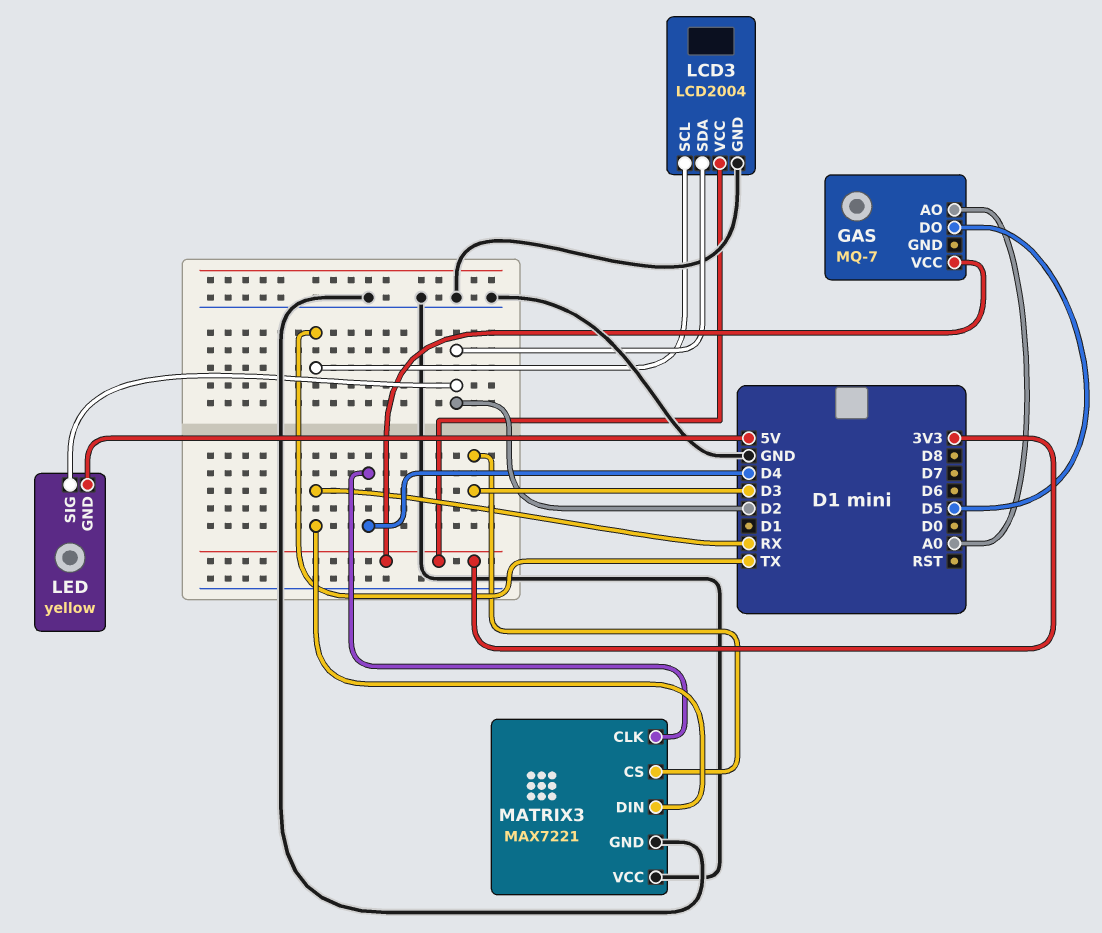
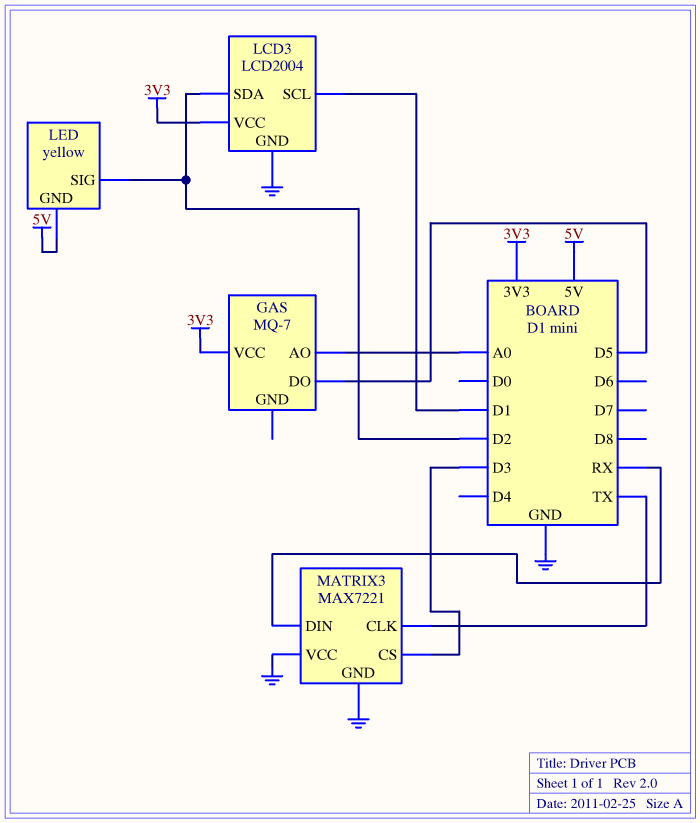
LCD3 pin SCL: TX -> D1
MATRIX3 pin CLK: D4 -> TX

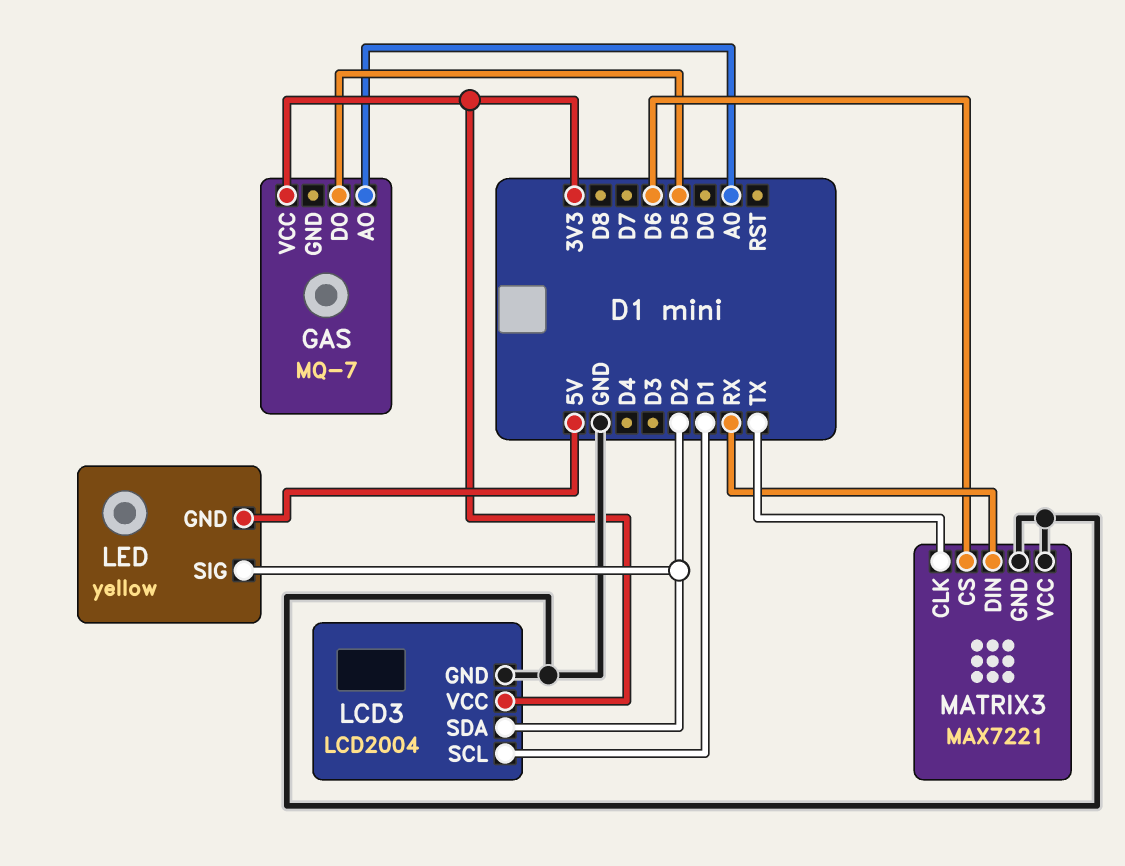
MATRIX3 pin CS: D3 -> D6

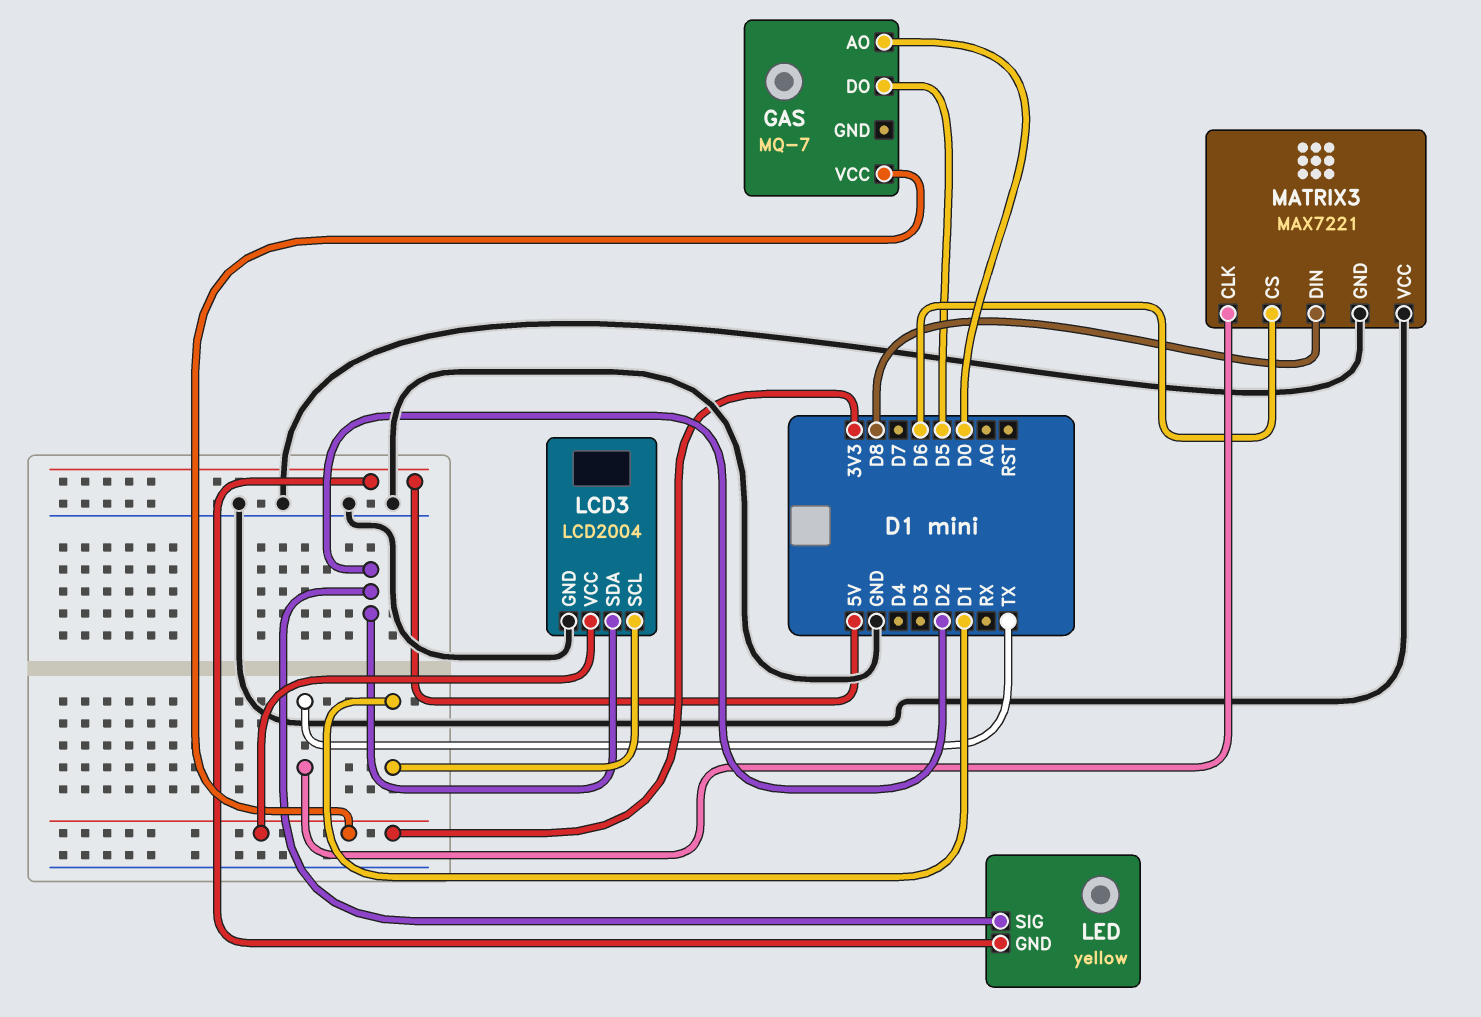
GAS pin AO: A0 -> D0
MATRIX3 pin DIN: RX -> D8

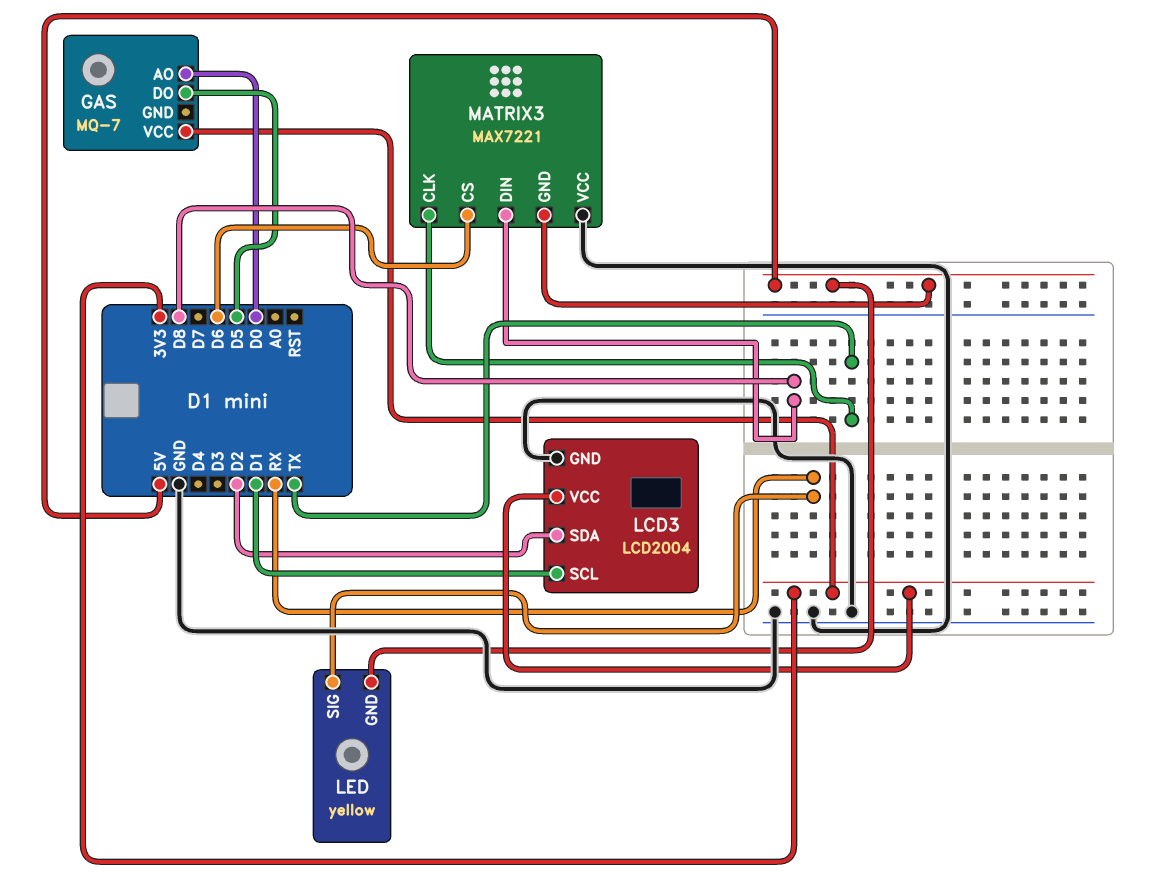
LED pin SIG: D2 -> RX
MATRIX3 pin GND: GND -> 5V

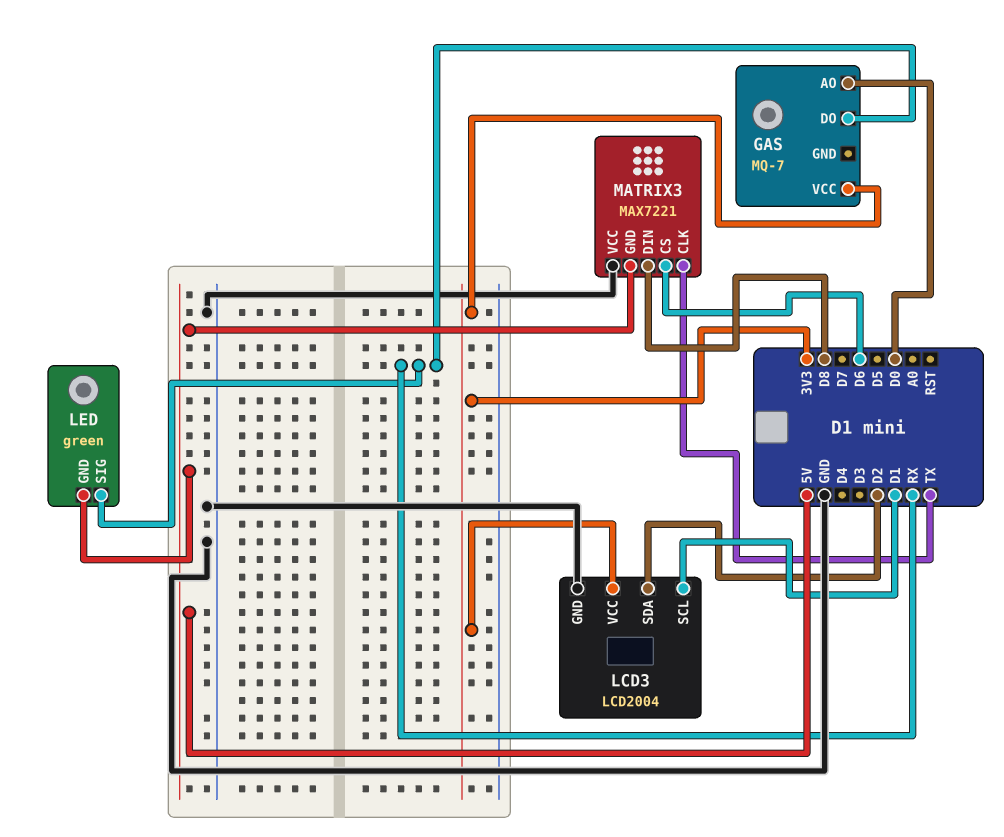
GAS pin DO: D5 -> RX
LED: yellow -> green

